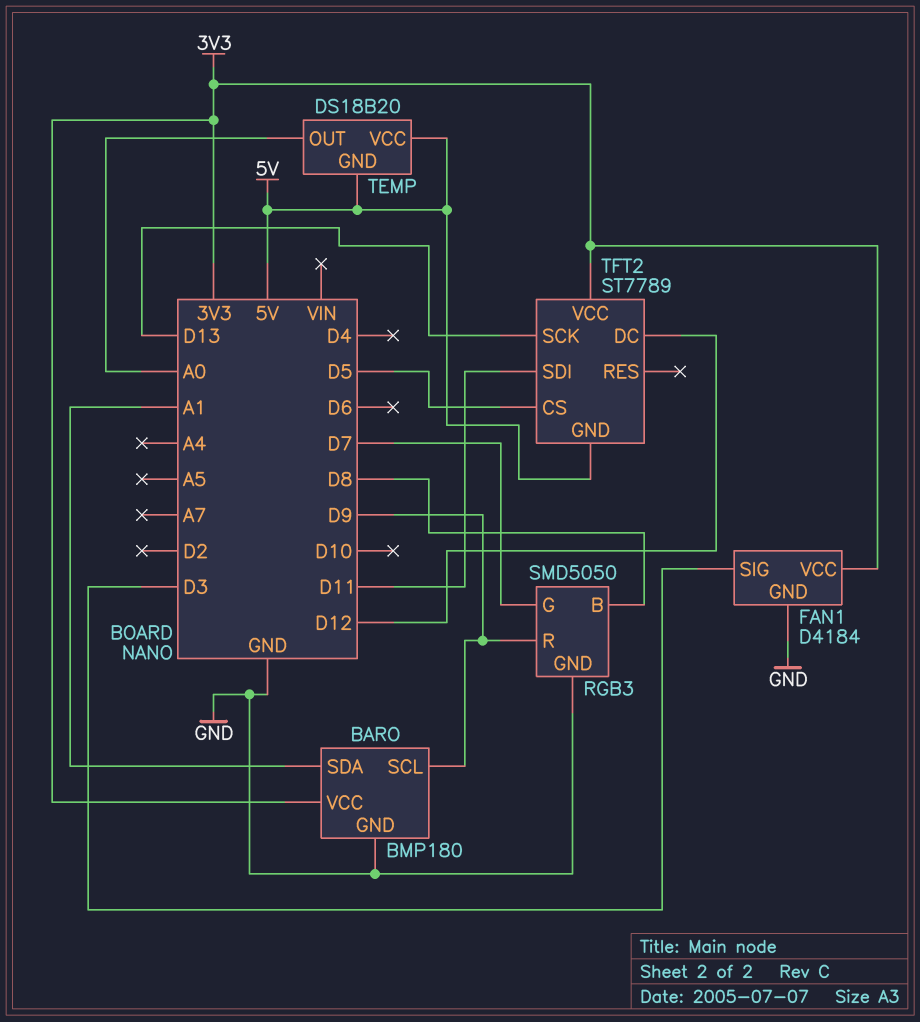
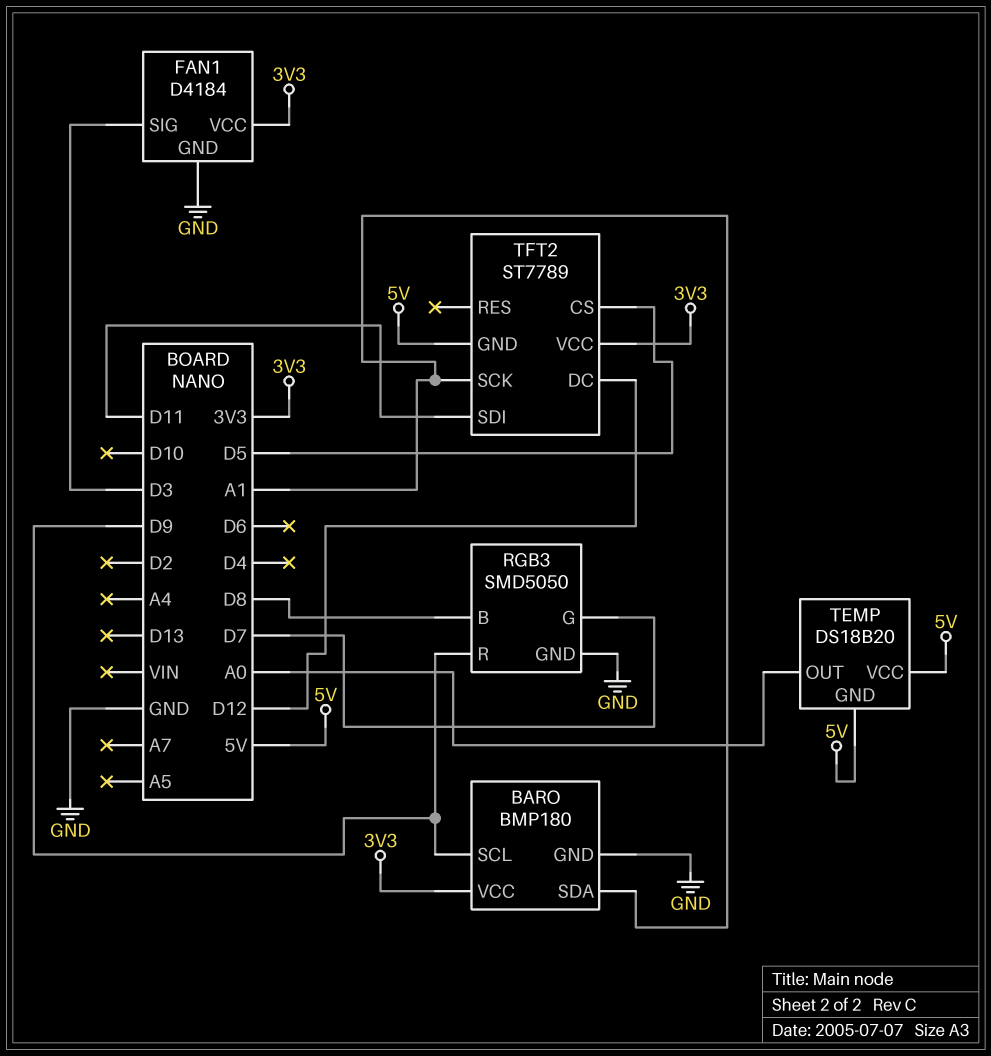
TFT2 pin SCK: D13 -> A1

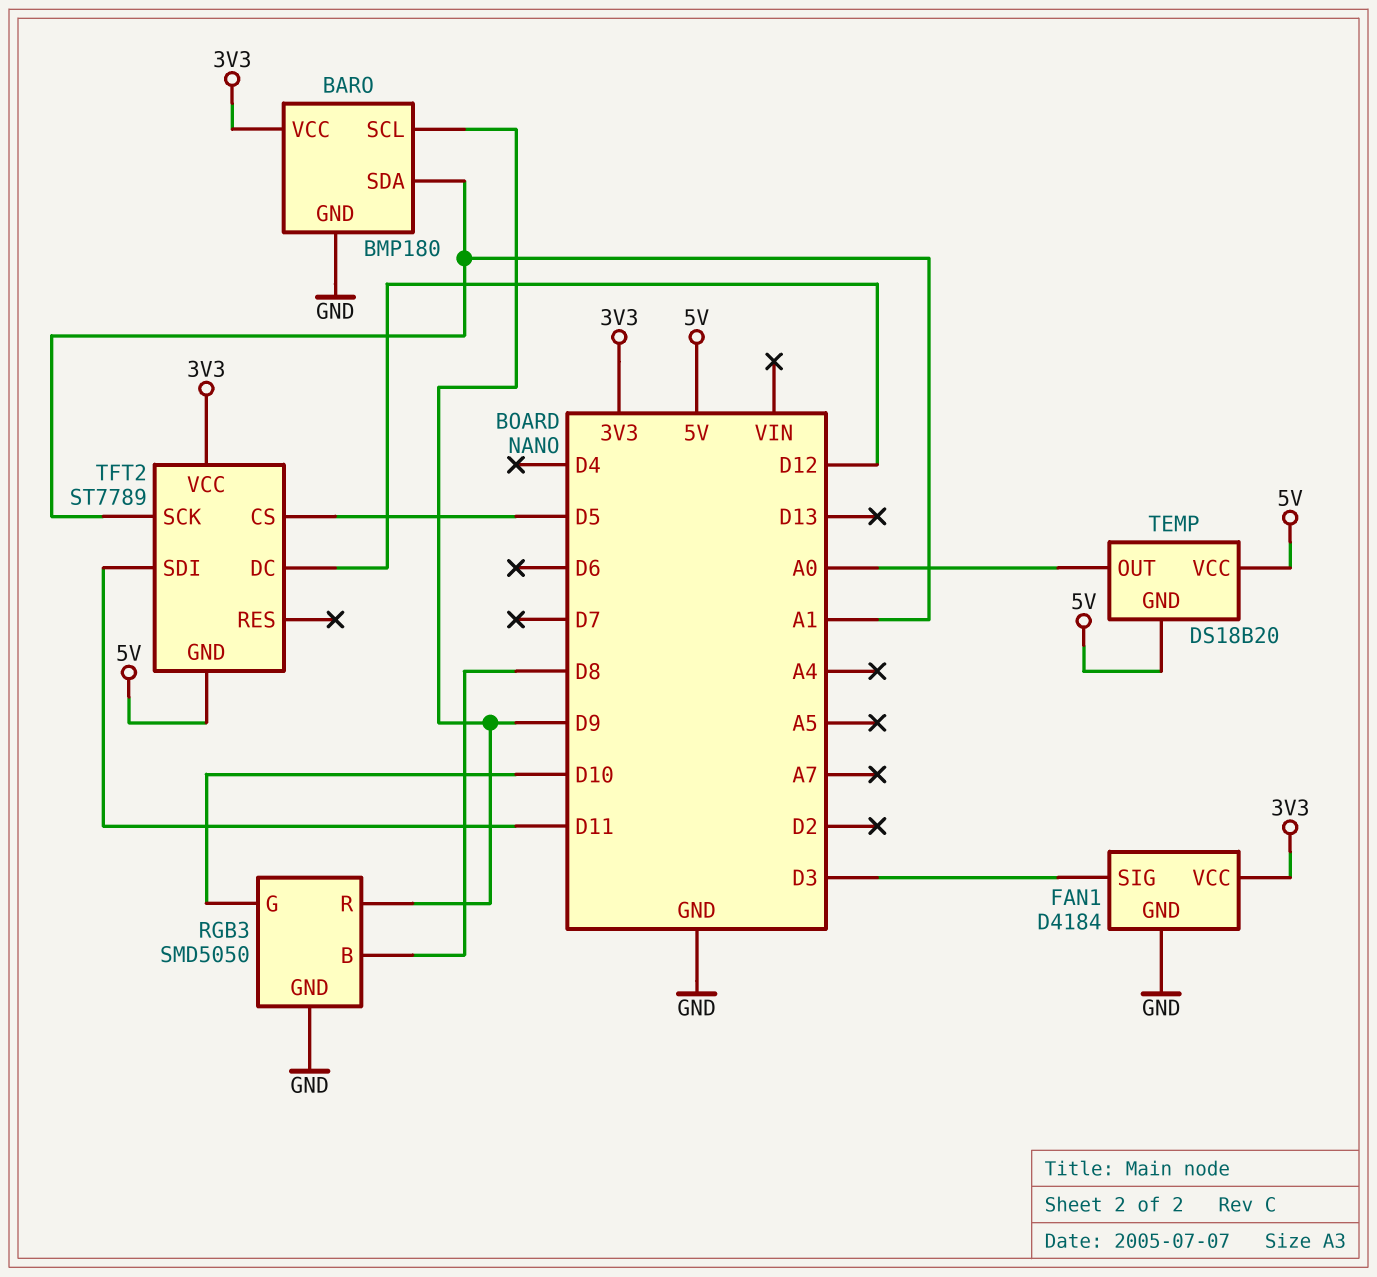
RGB3 pin G: D7 -> D10

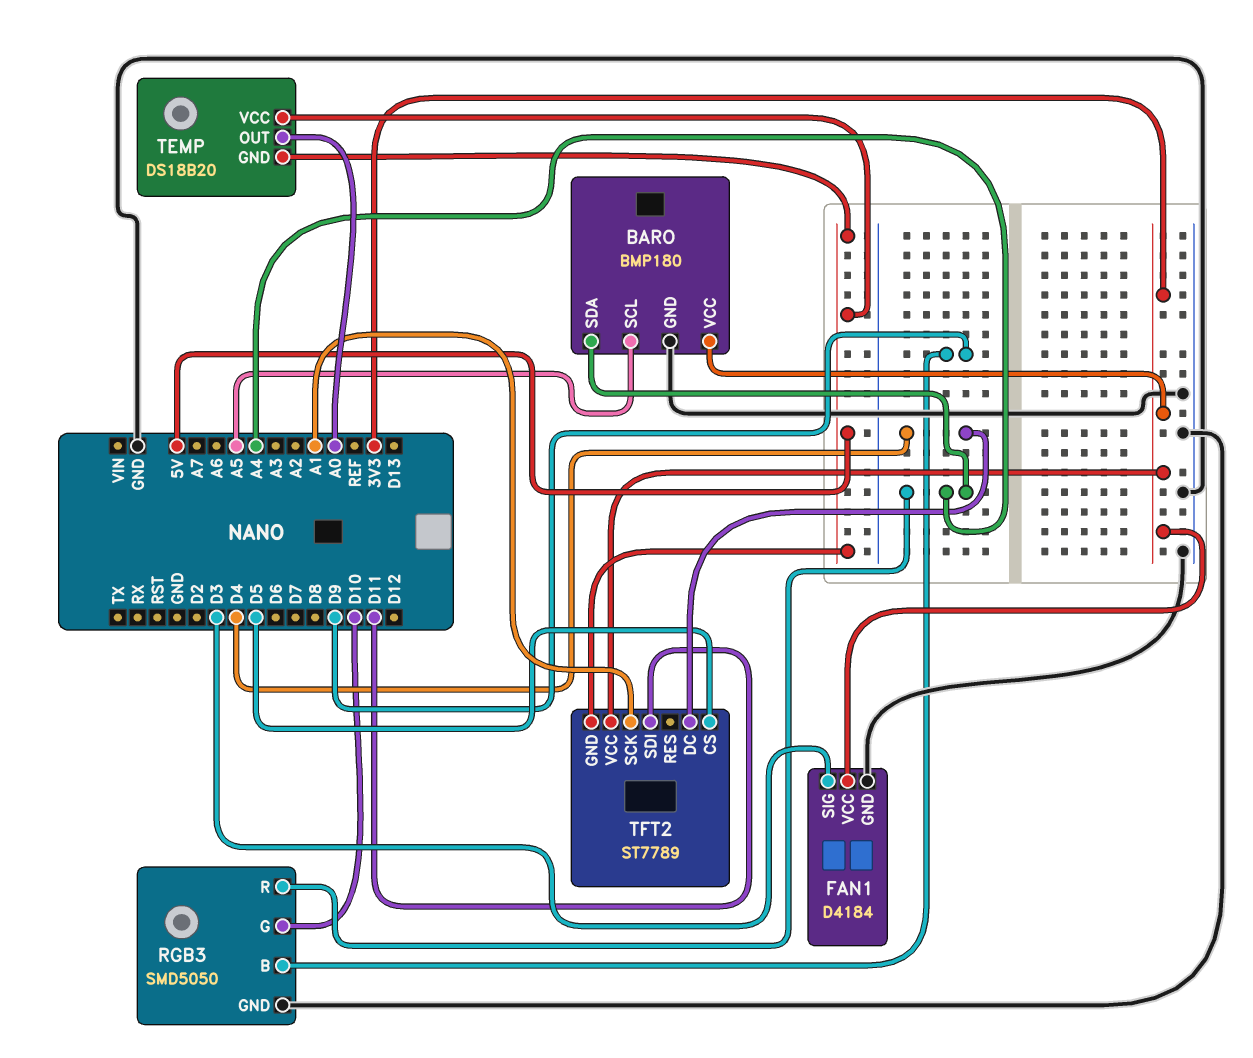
BARO pin SCL: D9 -> A5
BARO pin SDA: A1 -> A4
RGB3 pin B: D8 -> D9
RGB3 pin R: D9 -> A4
TFT2 pin DC: D12 -> D4

